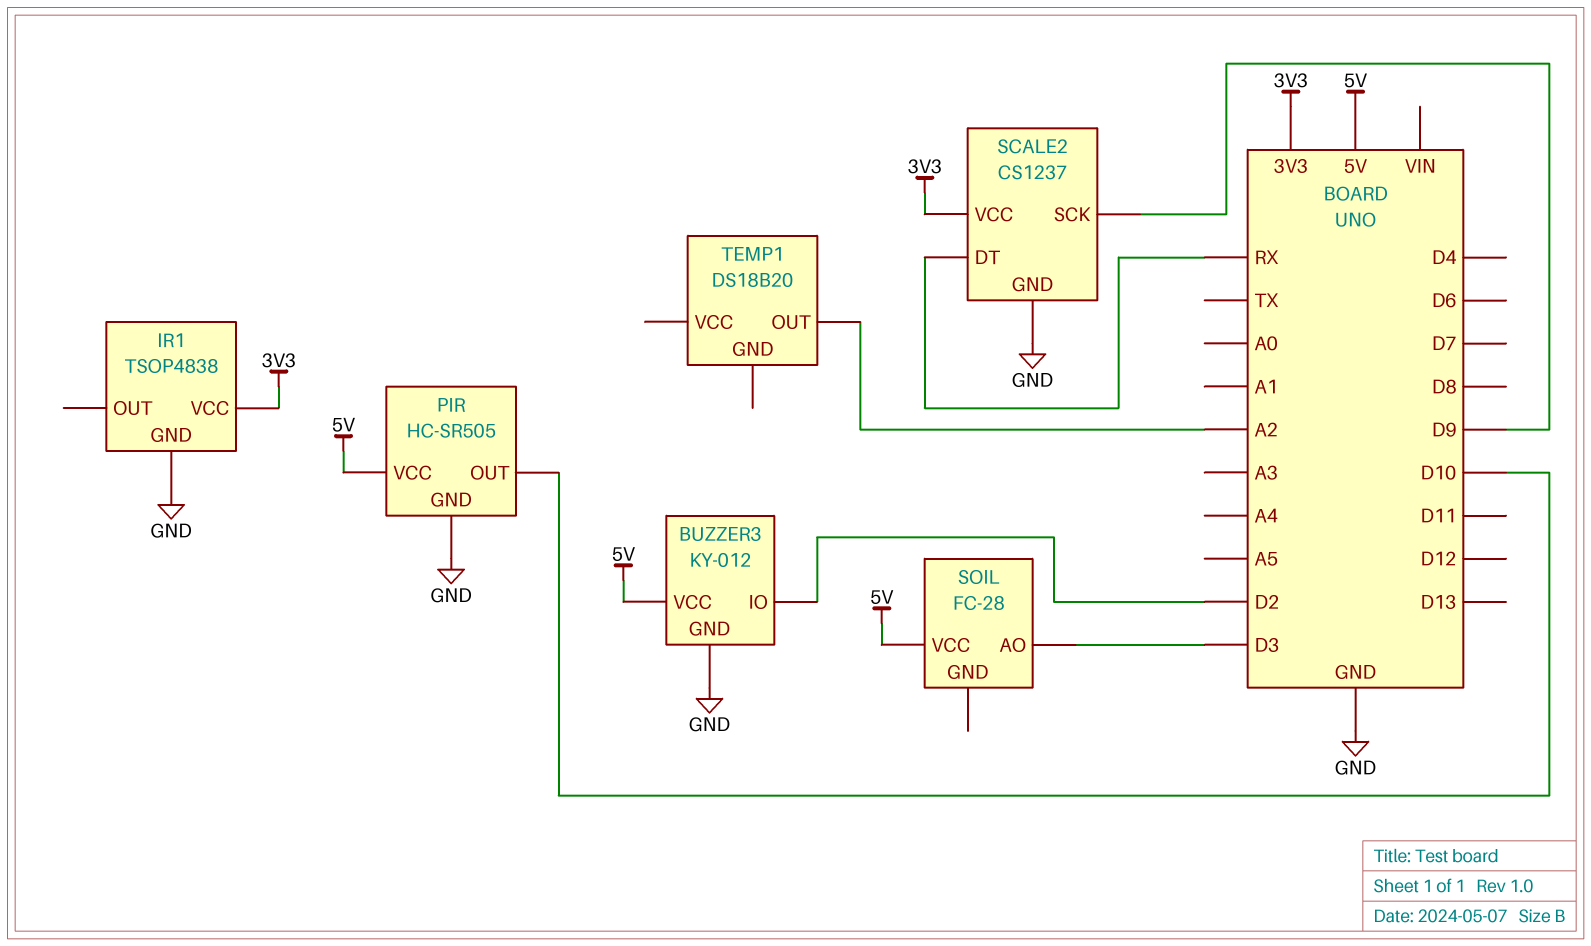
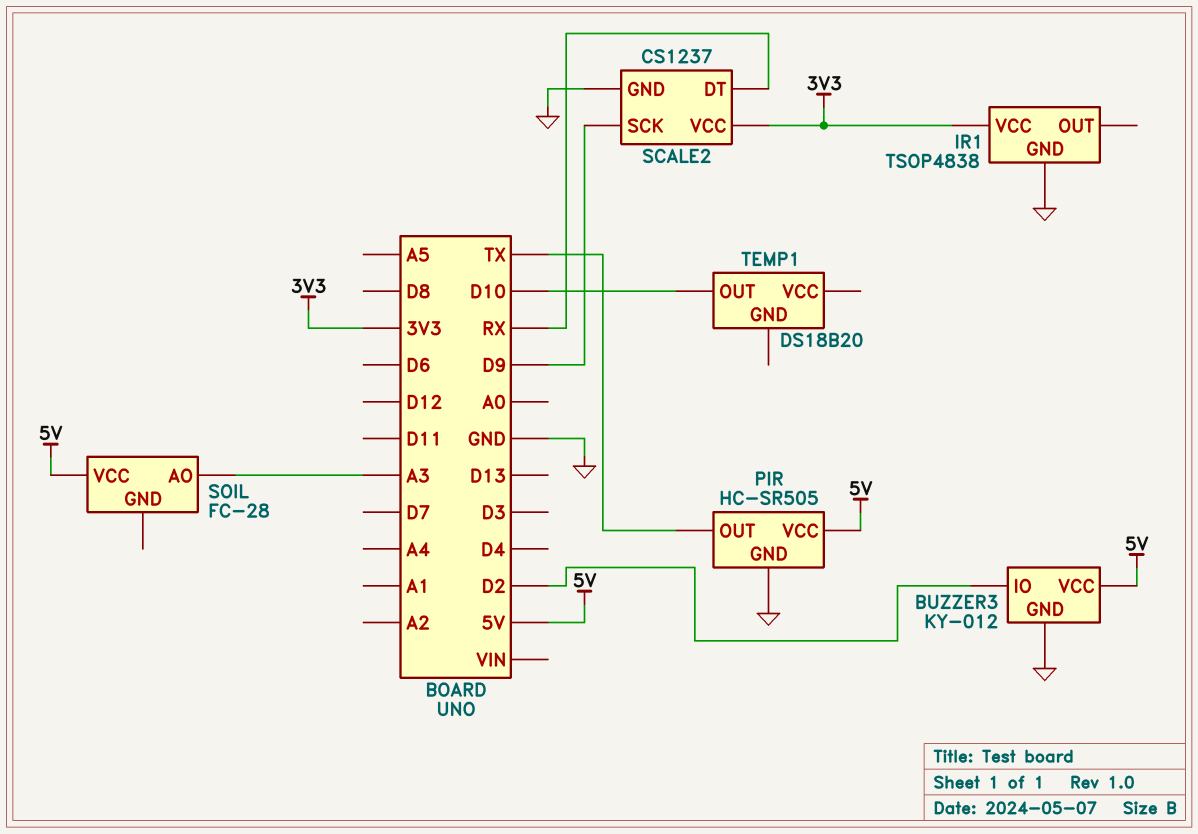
PIR pin OUT: D10 -> TX
SOIL pin AO: D3 -> A3
TEMP1 pin OUT: A2 -> D10

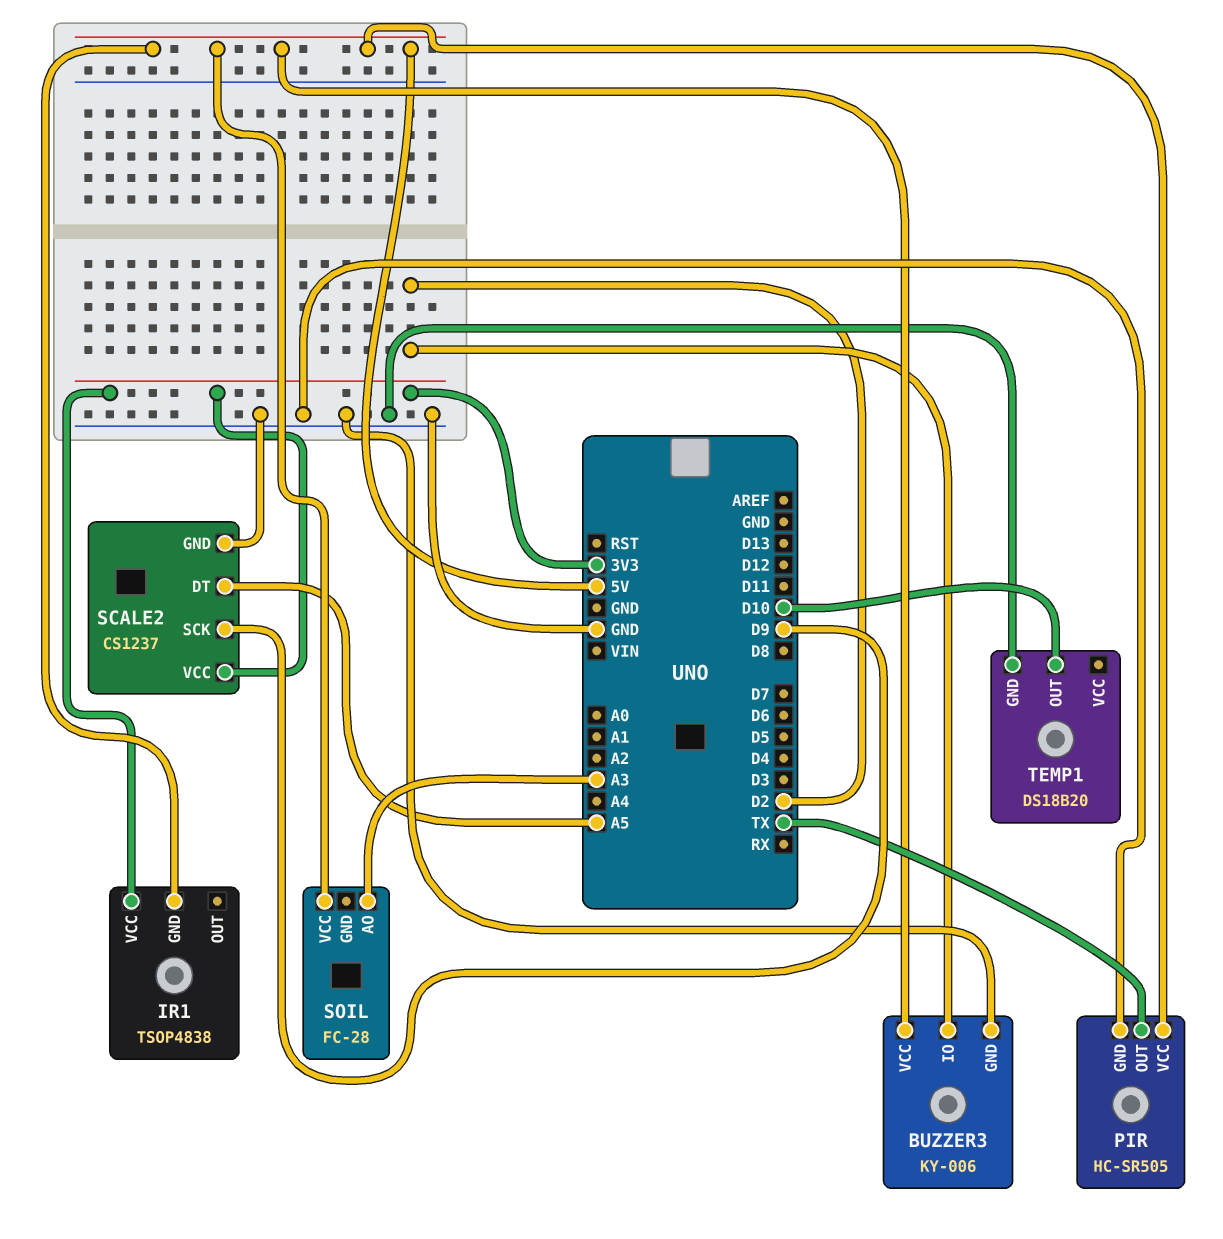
BUZZER3: KY-012 -> KY-006
IR1 pin GND: GND -> 5V
SCALE2 pin DT: RX -> A5
TEMP1 pin GND: none -> GND

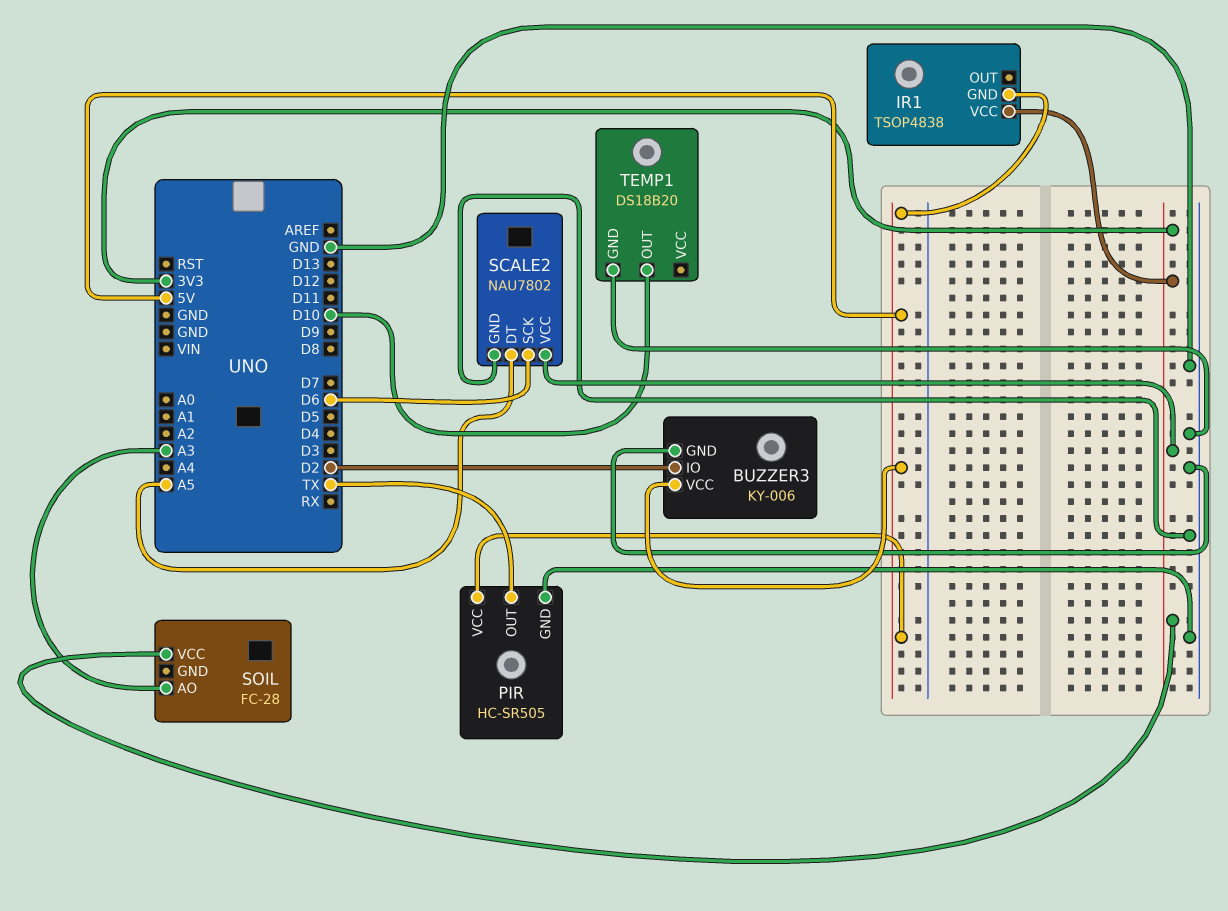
SCALE2: CS1237 -> NAU7802
SCALE2 pin SCK: D9 -> D6
SOIL pin VCC: 5V -> 3V3

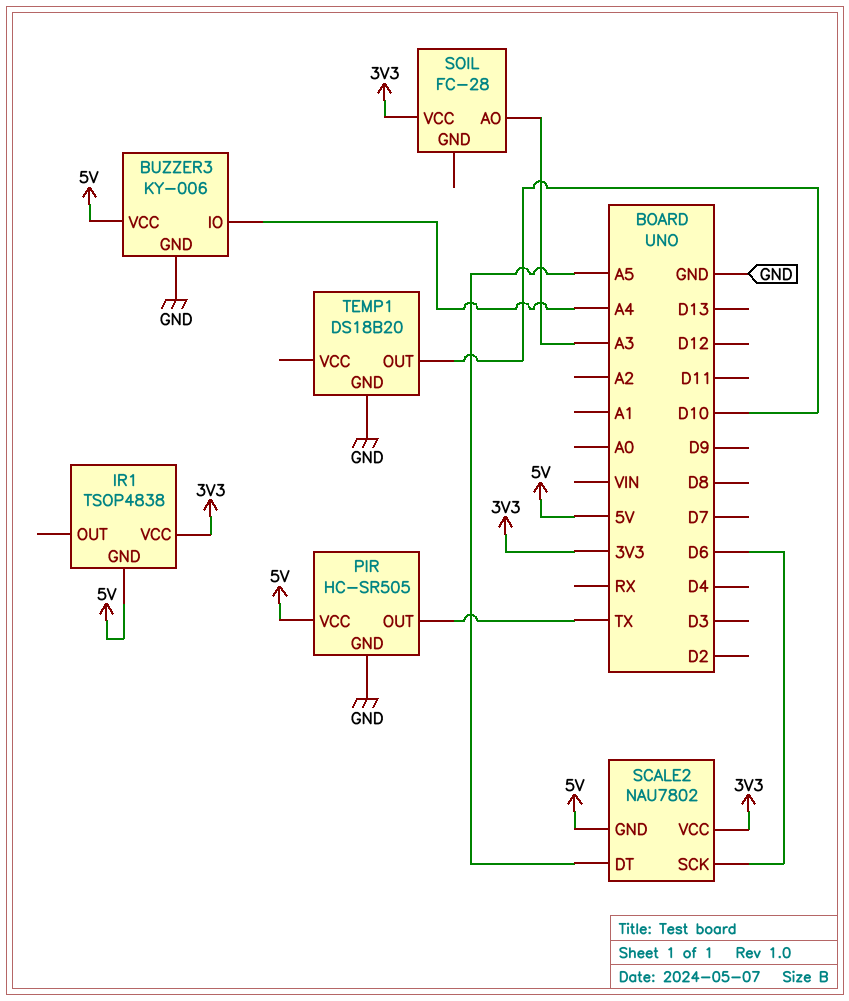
BUZZER3 pin IO: D2 -> A4
SCALE2 pin GND: GND -> 5V

